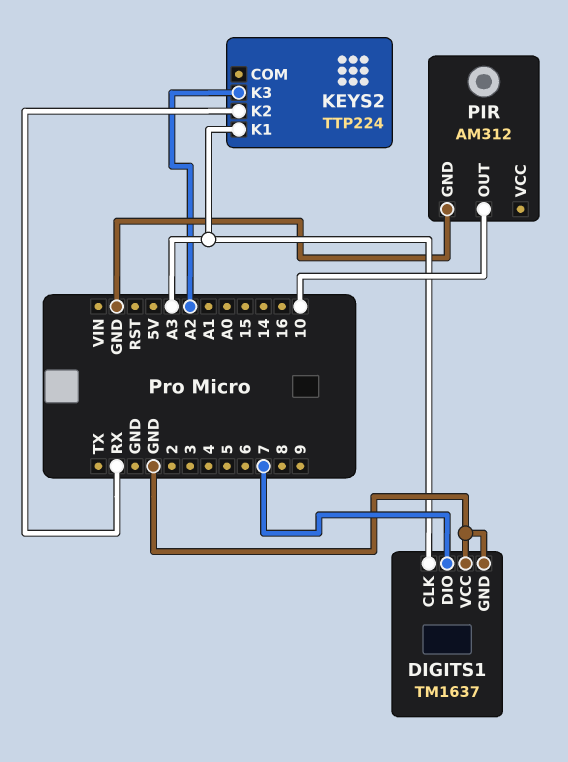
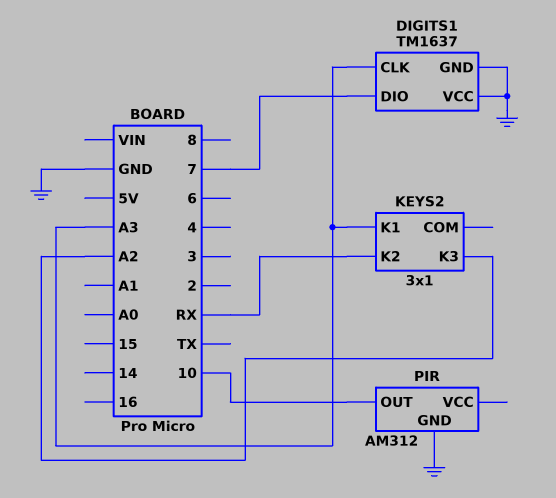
KEYS2: TTP224 -> 3x1

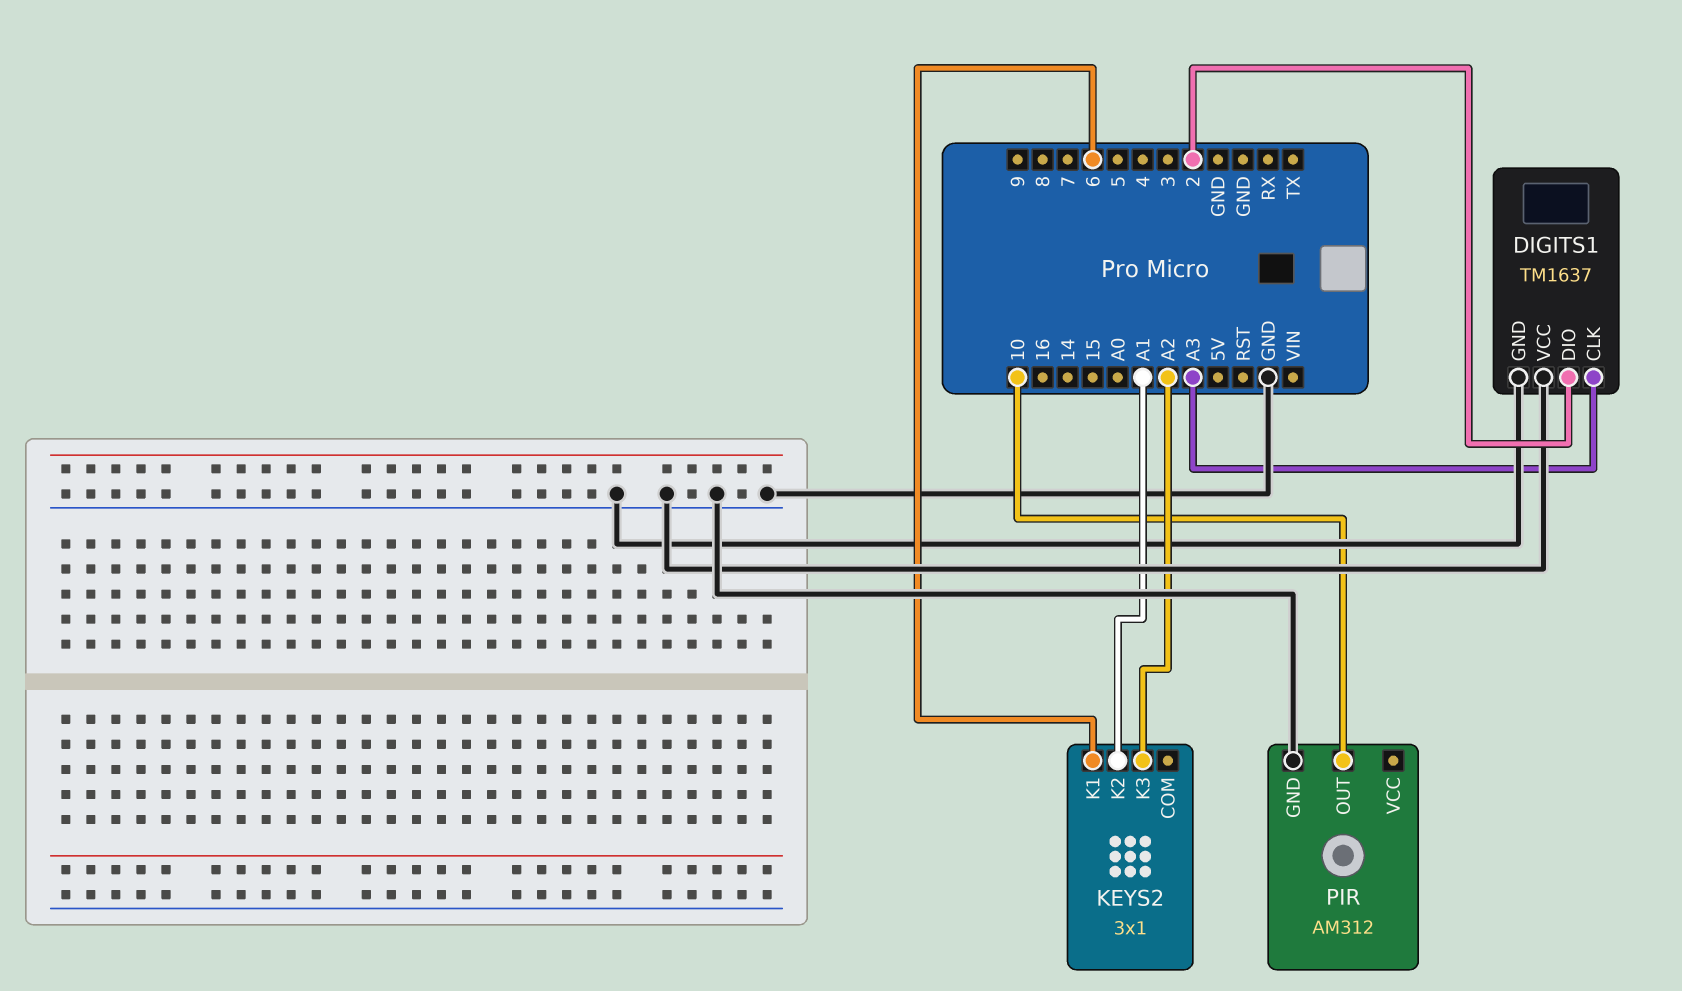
DIGITS1 pin DIO: 7 -> 2
KEYS2 pin K1: A3 -> 6
KEYS2 pin K2: RX -> A1

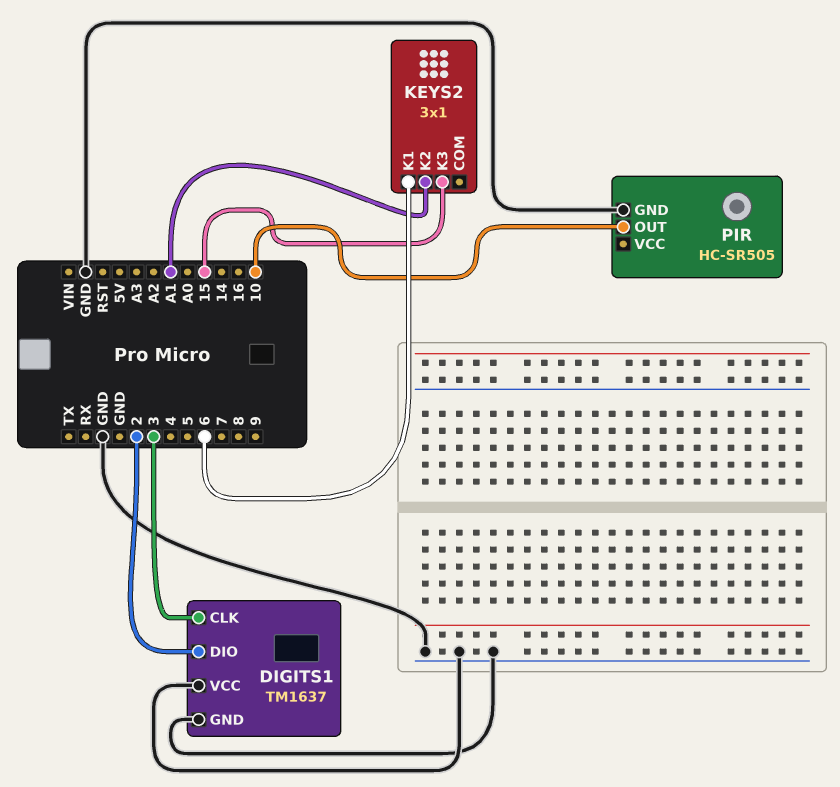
DIGITS1 pin CLK: A3 -> 3
KEYS2 pin K3: A2 -> 15
PIR: AM312 -> HC-SR505

